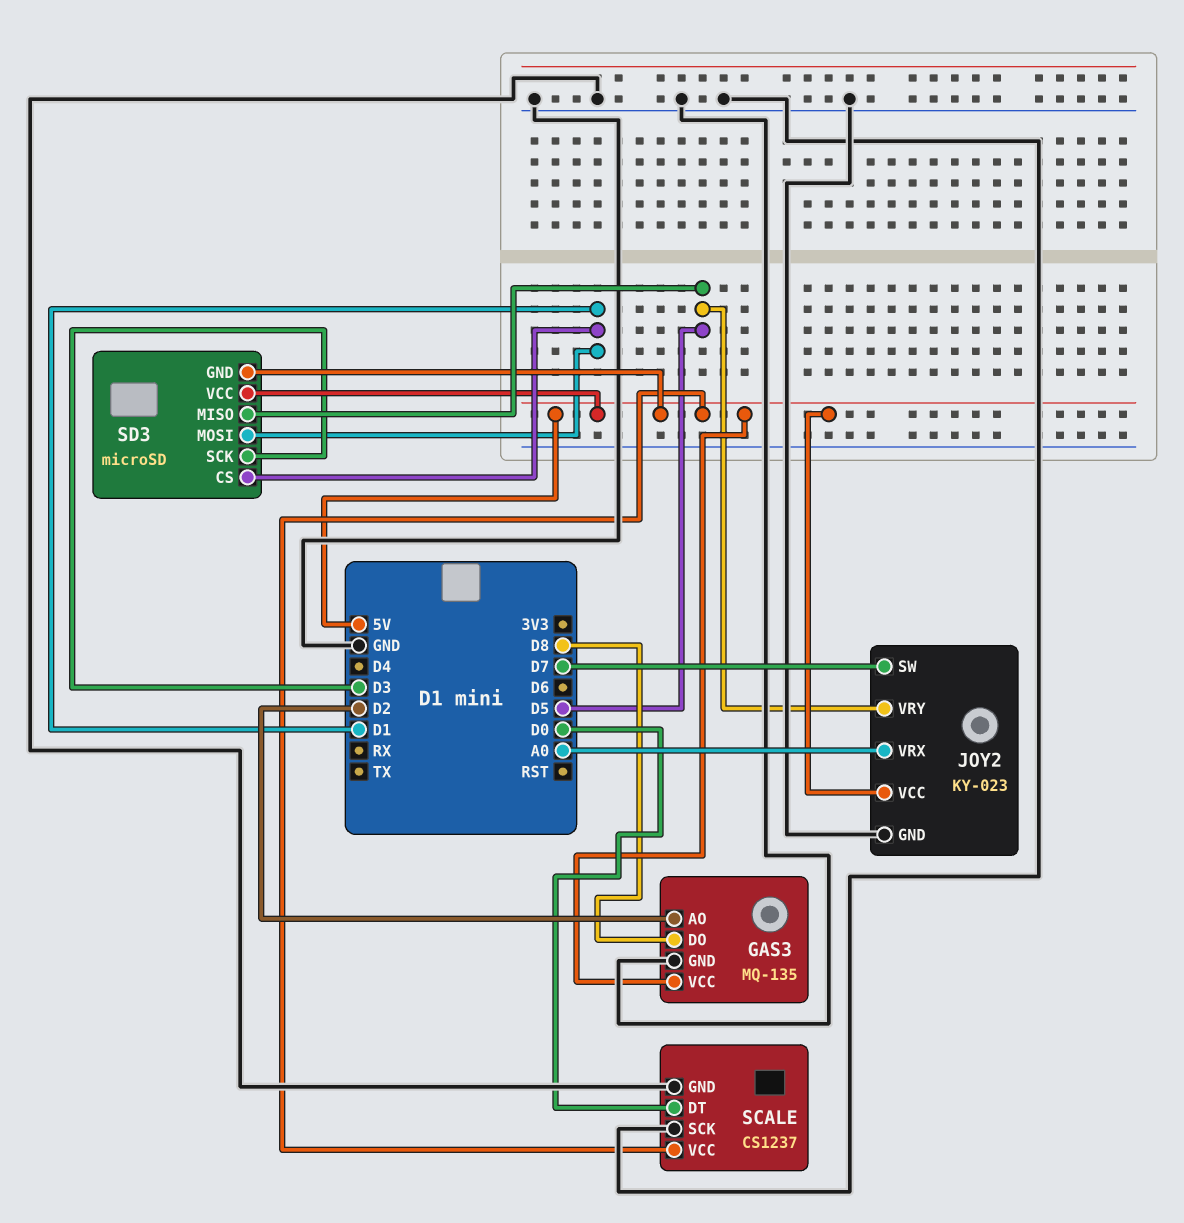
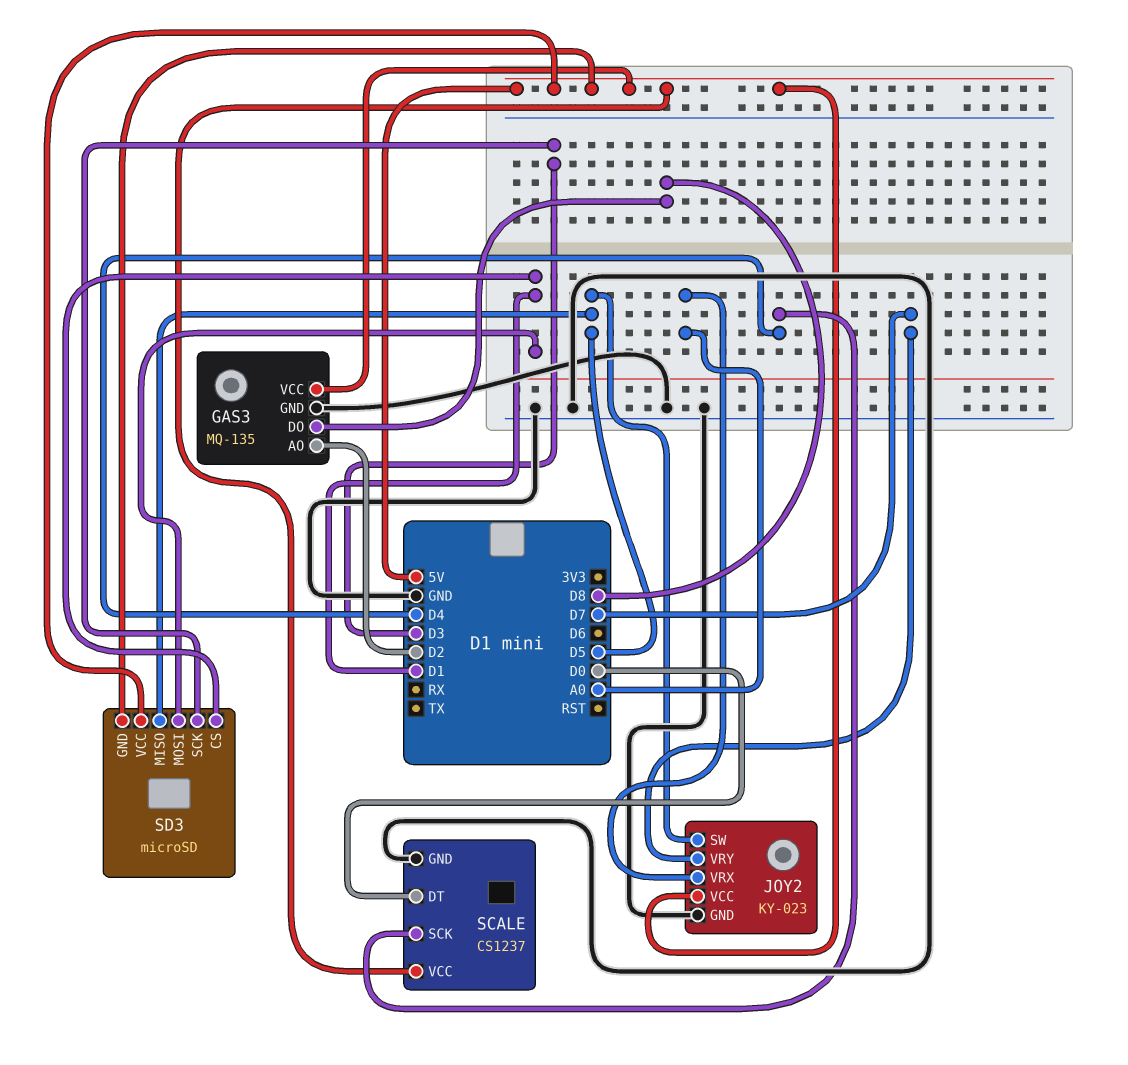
JOY2 pin SW: D7 -> D5
JOY2 pin VRY: D5 -> D7
SCALE pin SCK: GND -> D4

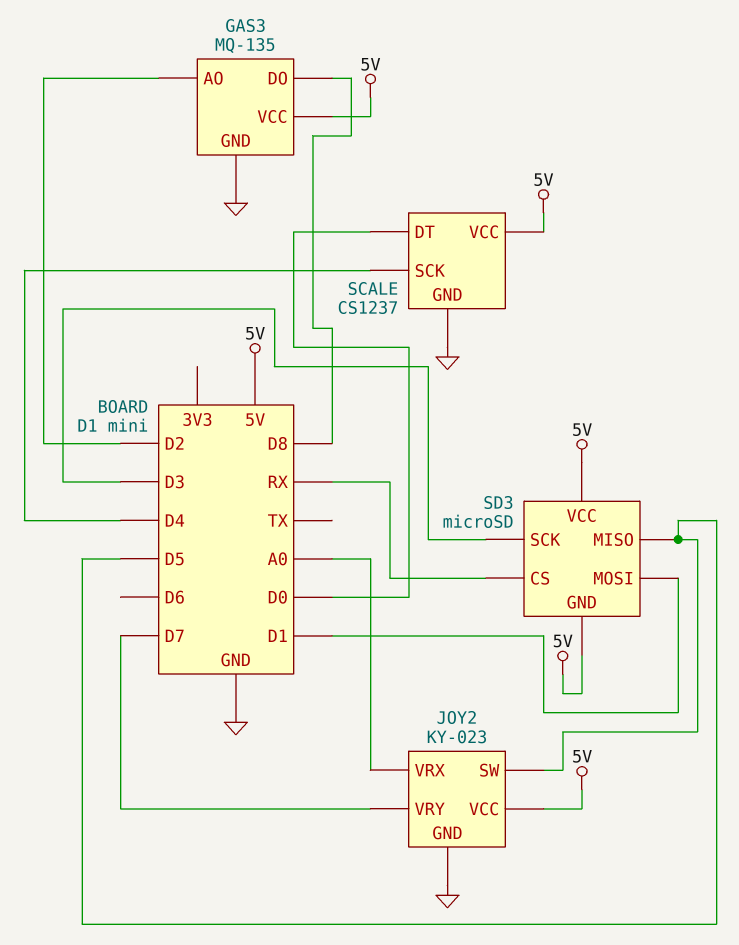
SD3 pin CS: D1 -> RX

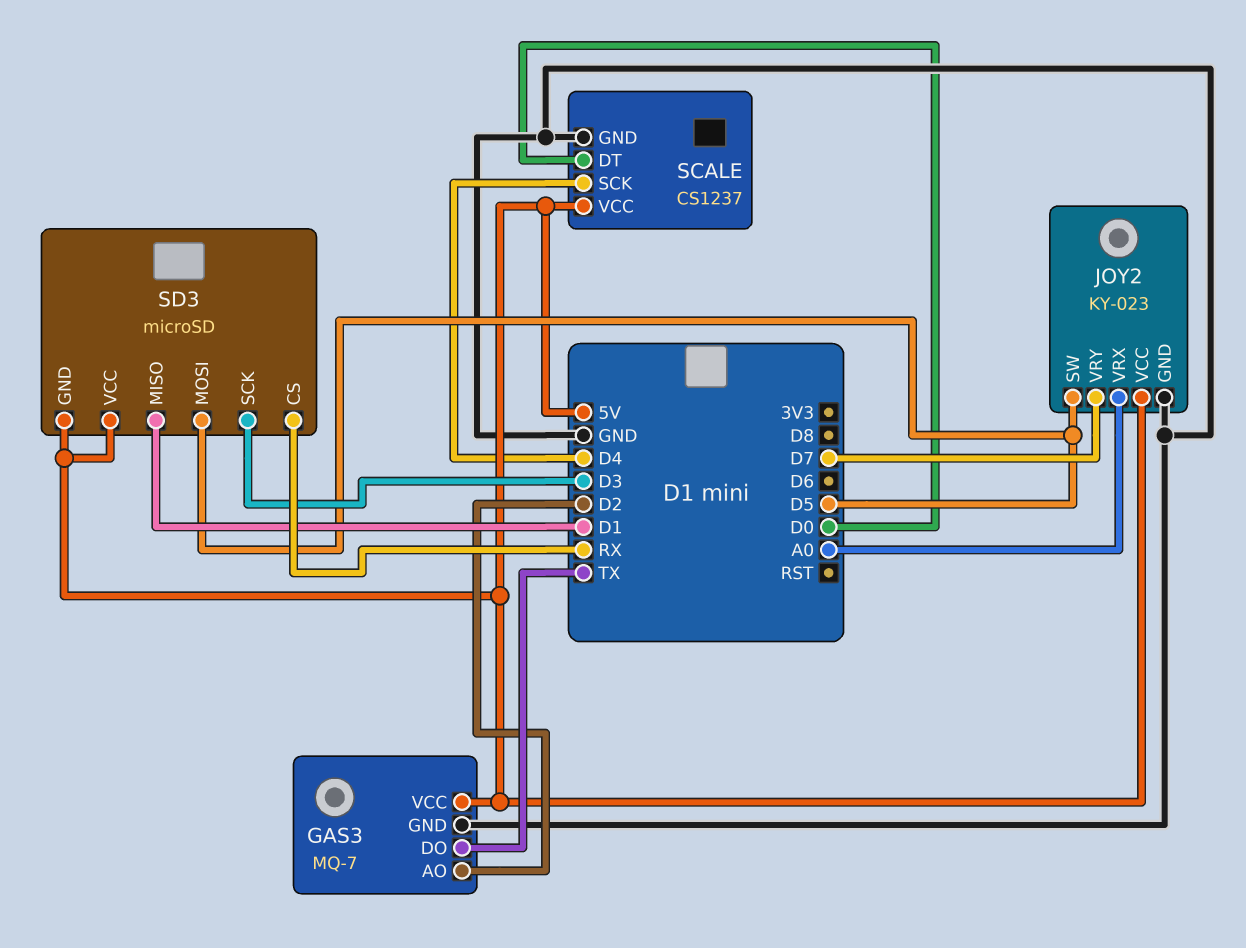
GAS3: MQ-135 -> MQ-7
GAS3 pin DO: D8 -> TX
SD3 pin MISO: D5 -> D1
SD3 pin MOSI: D1 -> D5

